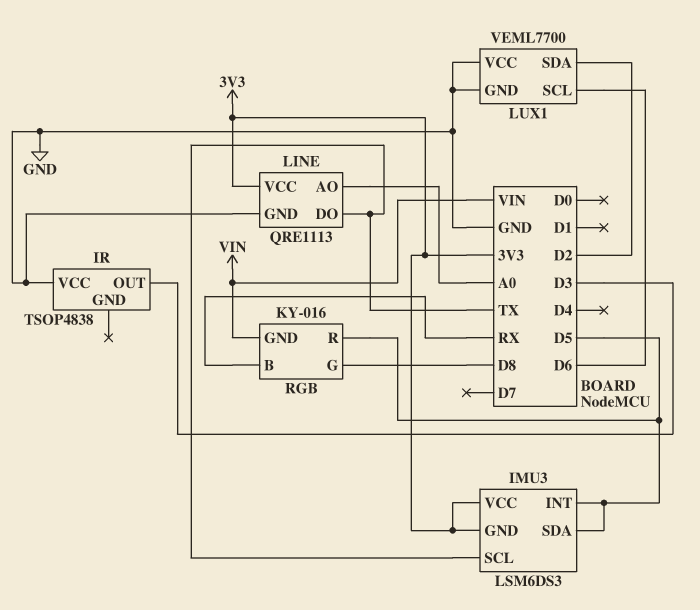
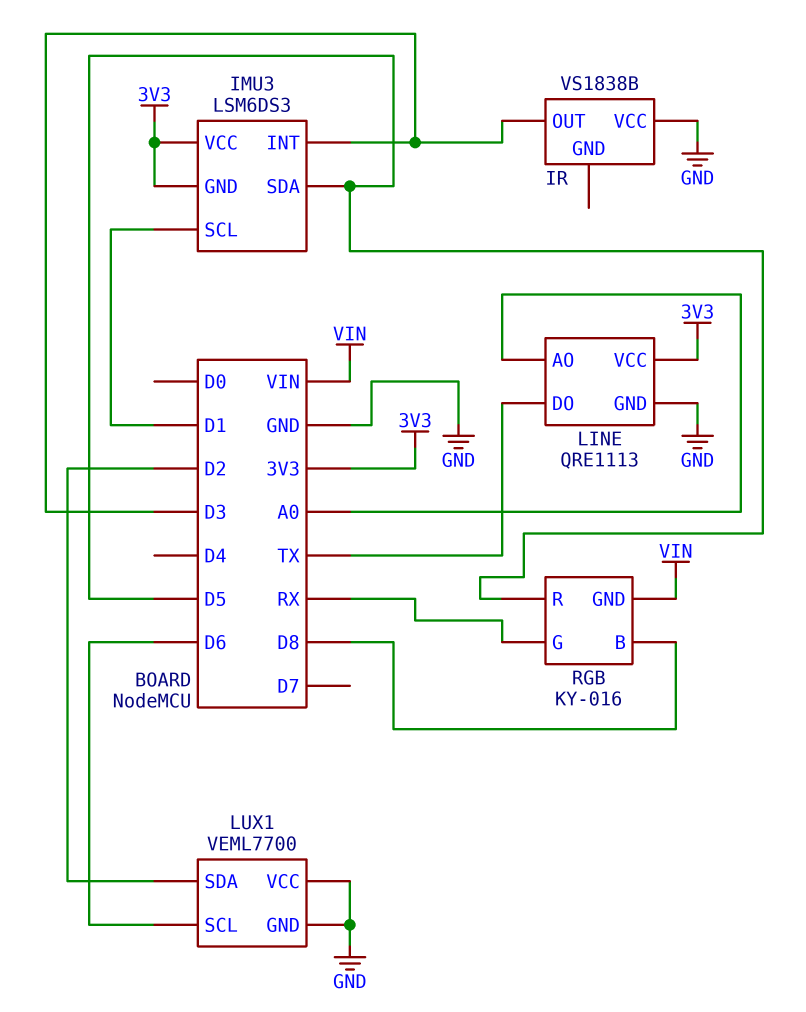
IMU3 pin INT: D5 -> D3
IMU3 pin SCL: TX -> D1
IR: TSOP4838 -> VS1838B
RGB pin B: RX -> D8
RGB pin G: D8 -> RX

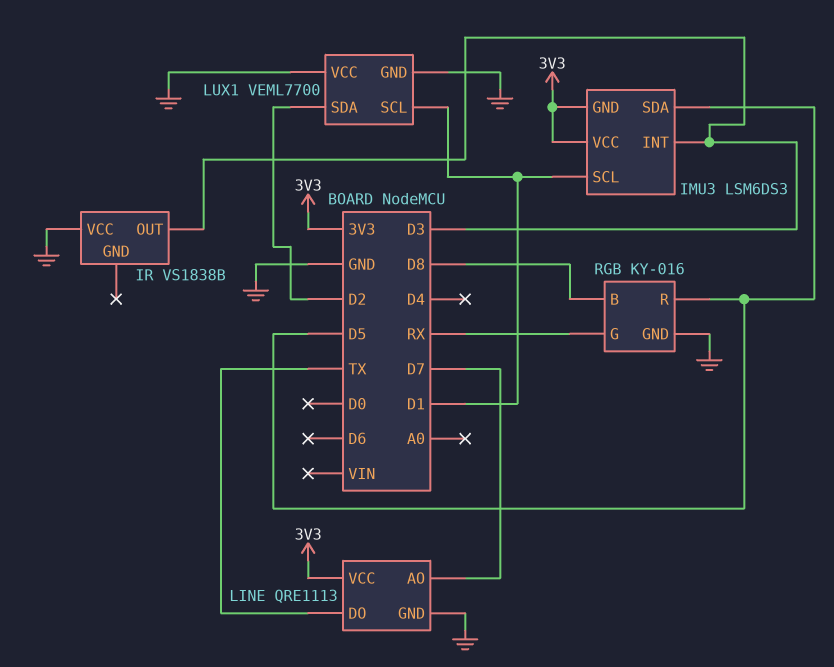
LINE pin AO: A0 -> D7
LUX1 pin SCL: D6 -> D1
RGB pin GND: VIN -> GND

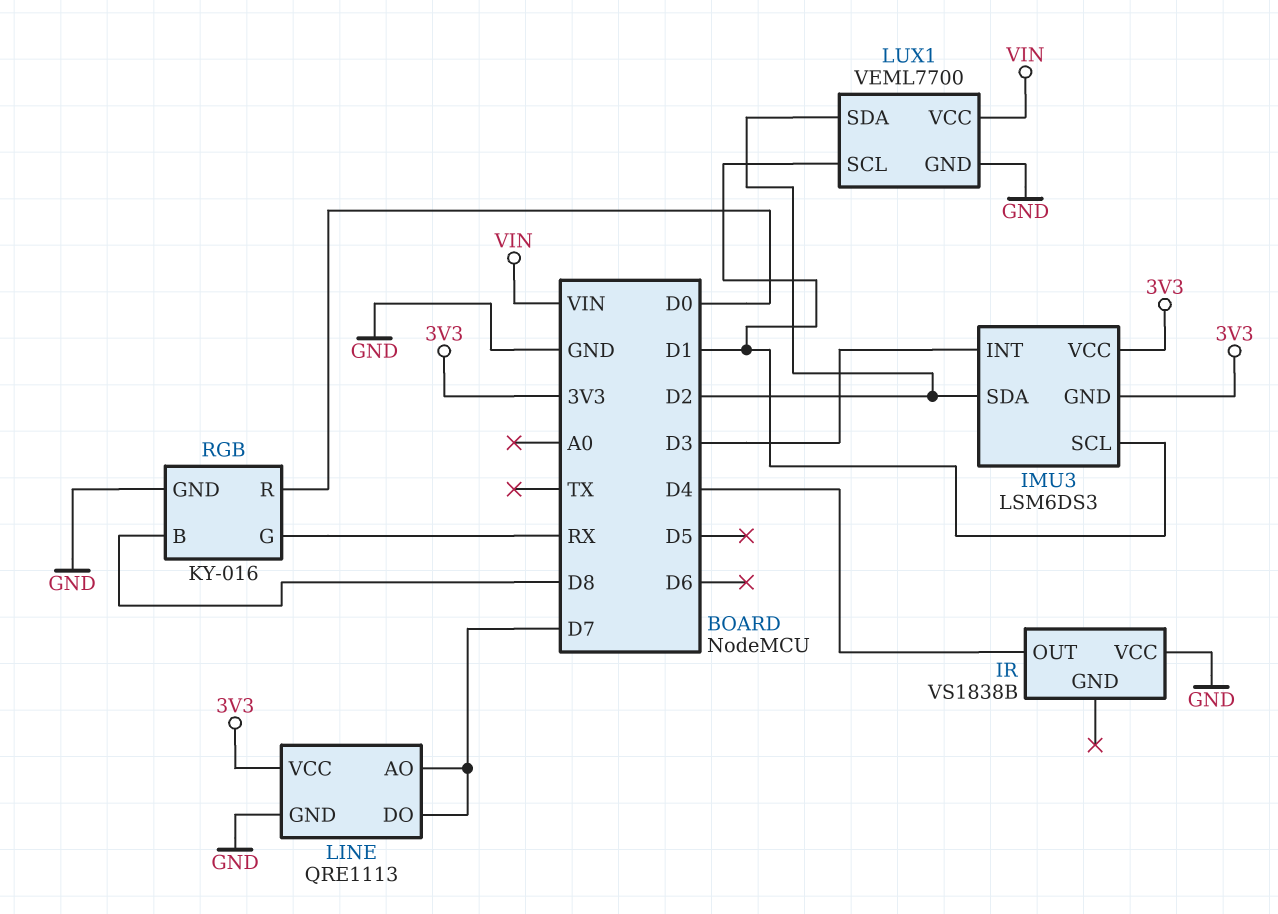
IMU3 pin SDA: D5 -> D2
IR pin OUT: D3 -> D4
LINE pin DO: TX -> D7
LUX1 pin VCC: GND -> VIN
RGB pin R: D5 -> D0

